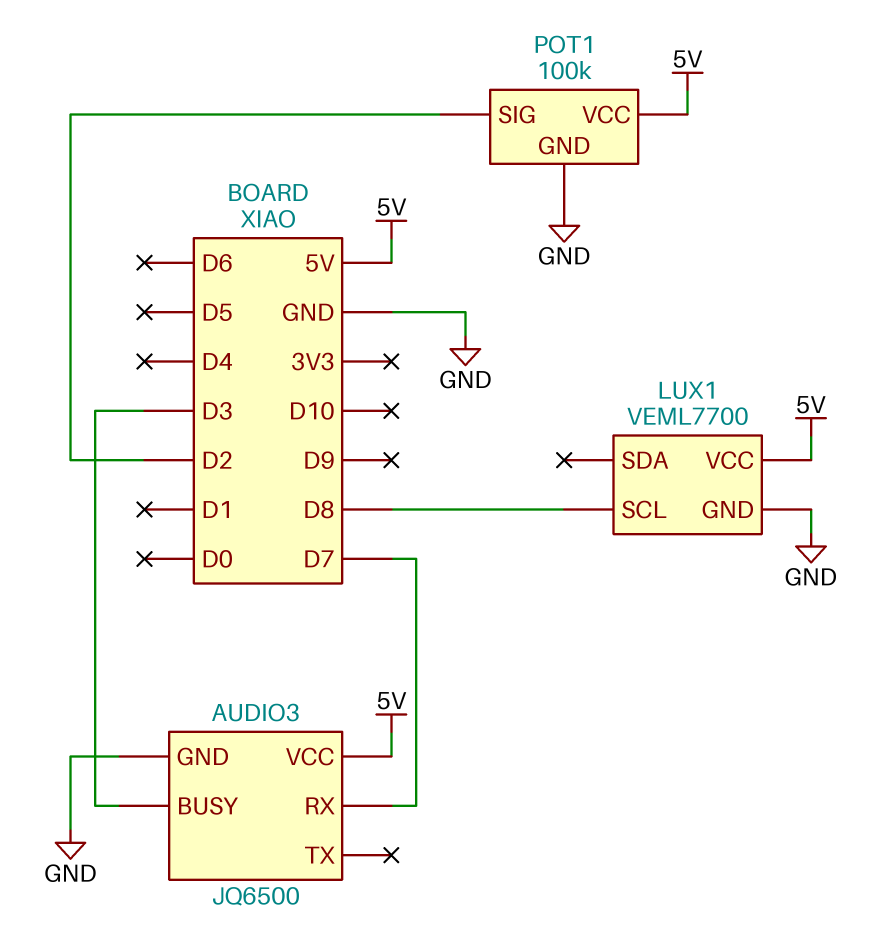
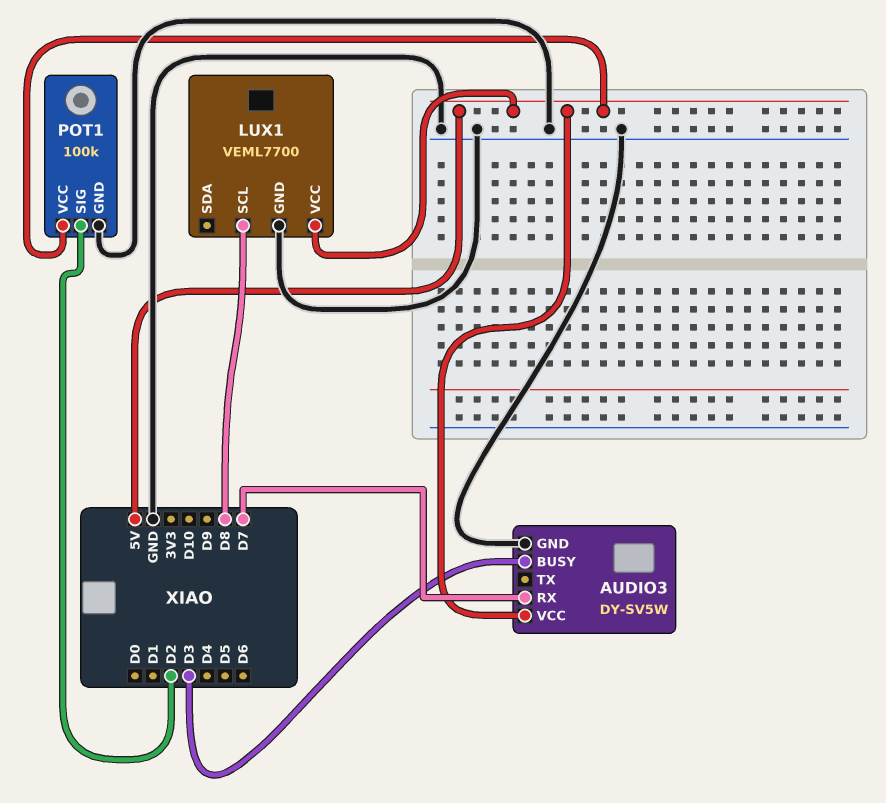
AUDIO3: JQ6500 -> DY-SV5W

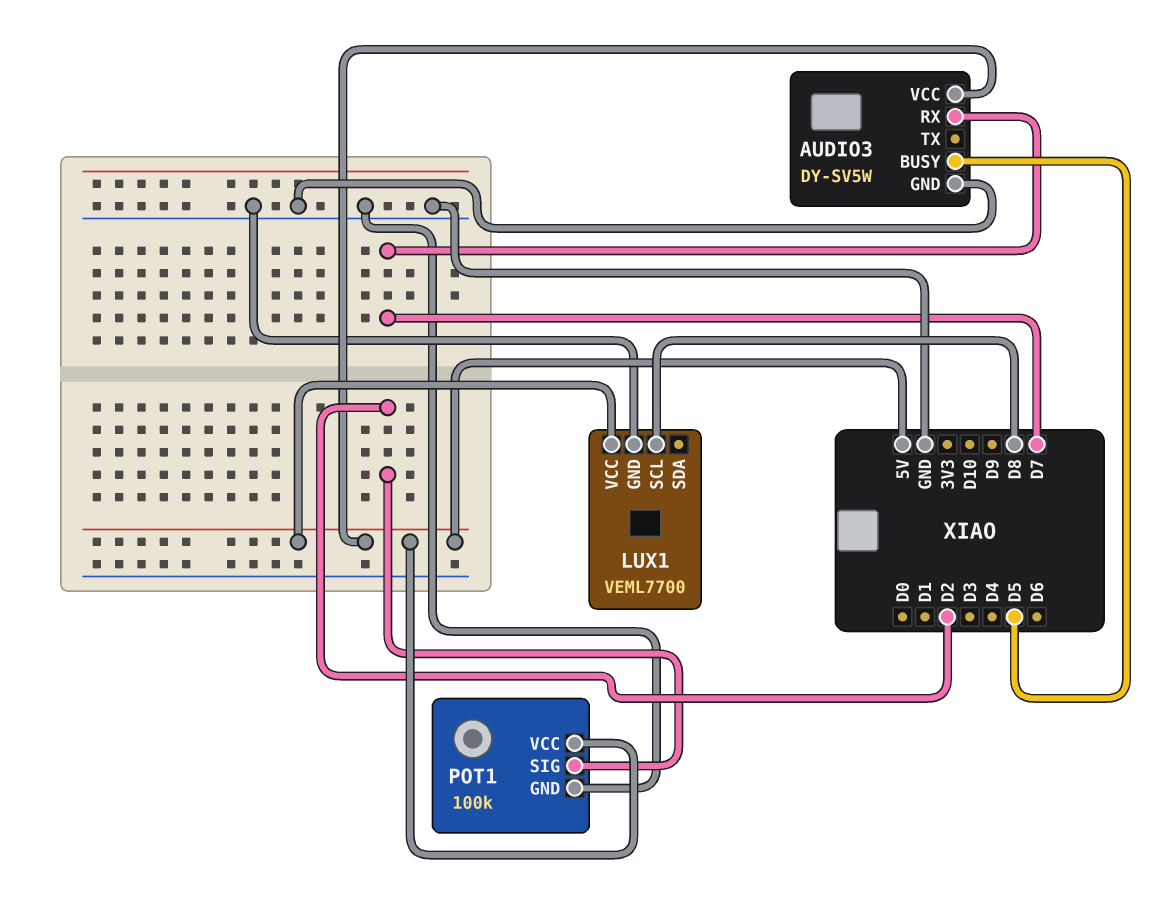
AUDIO3 pin BUSY: D3 -> D5

